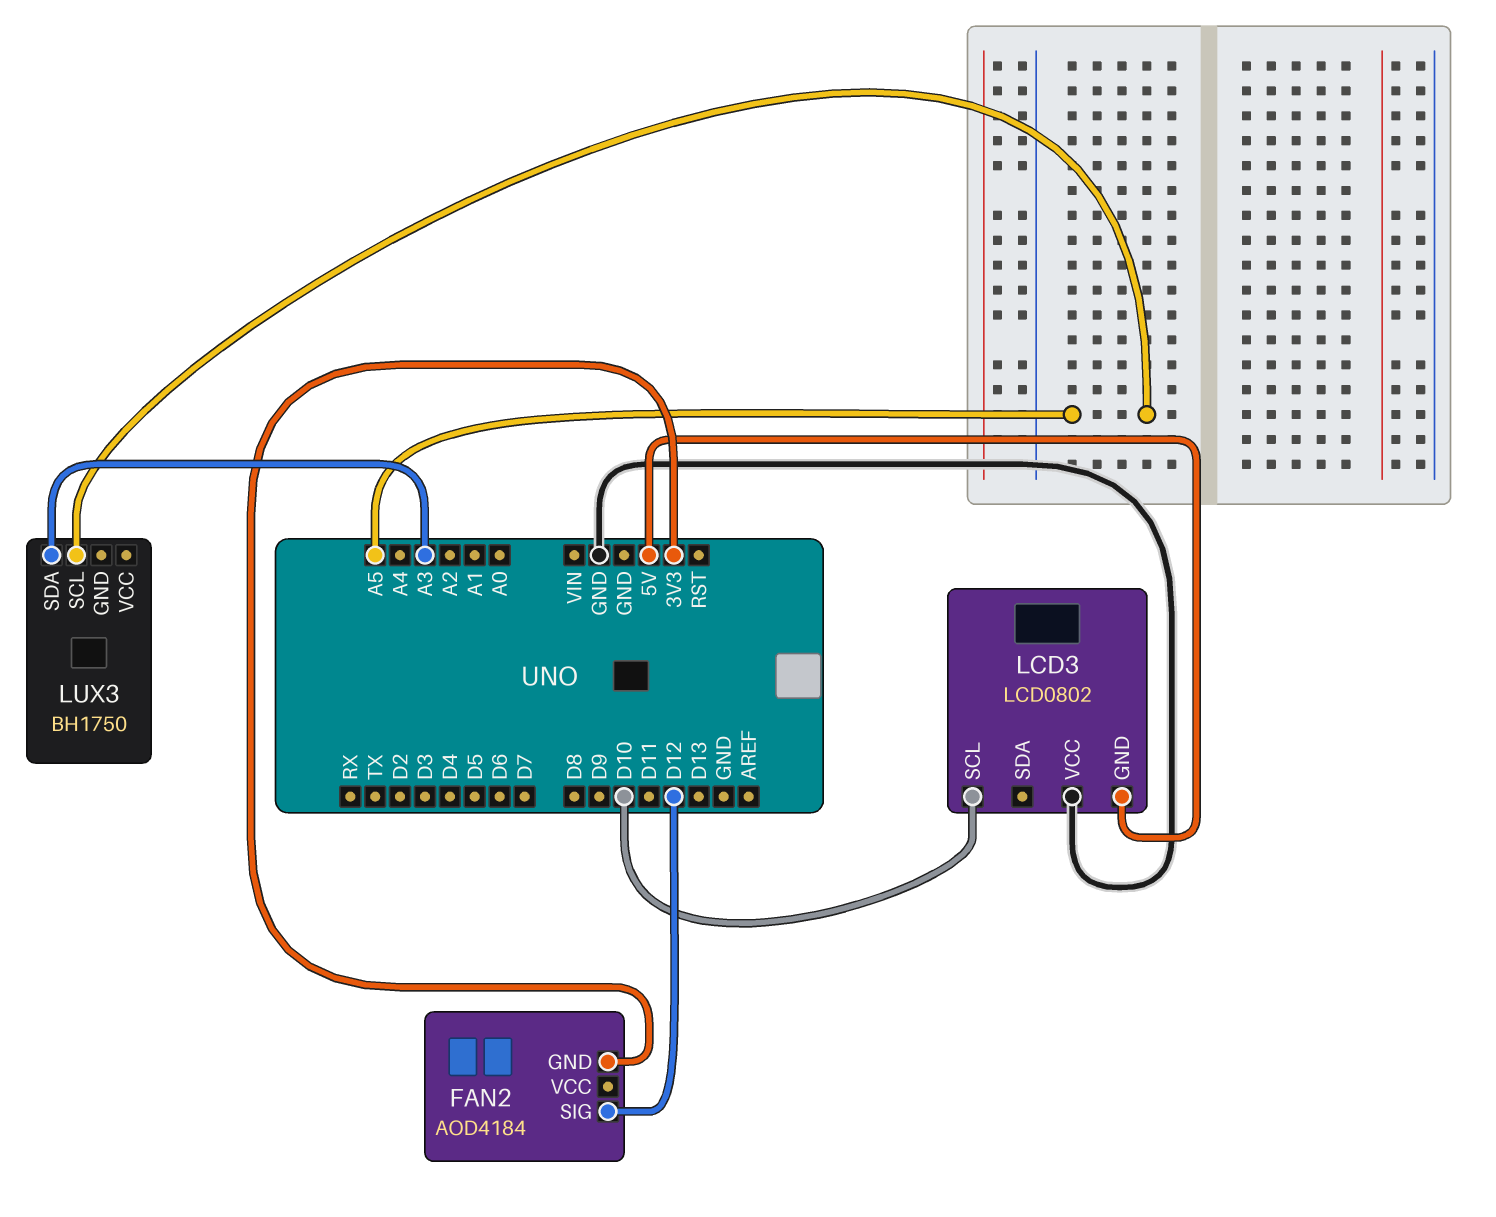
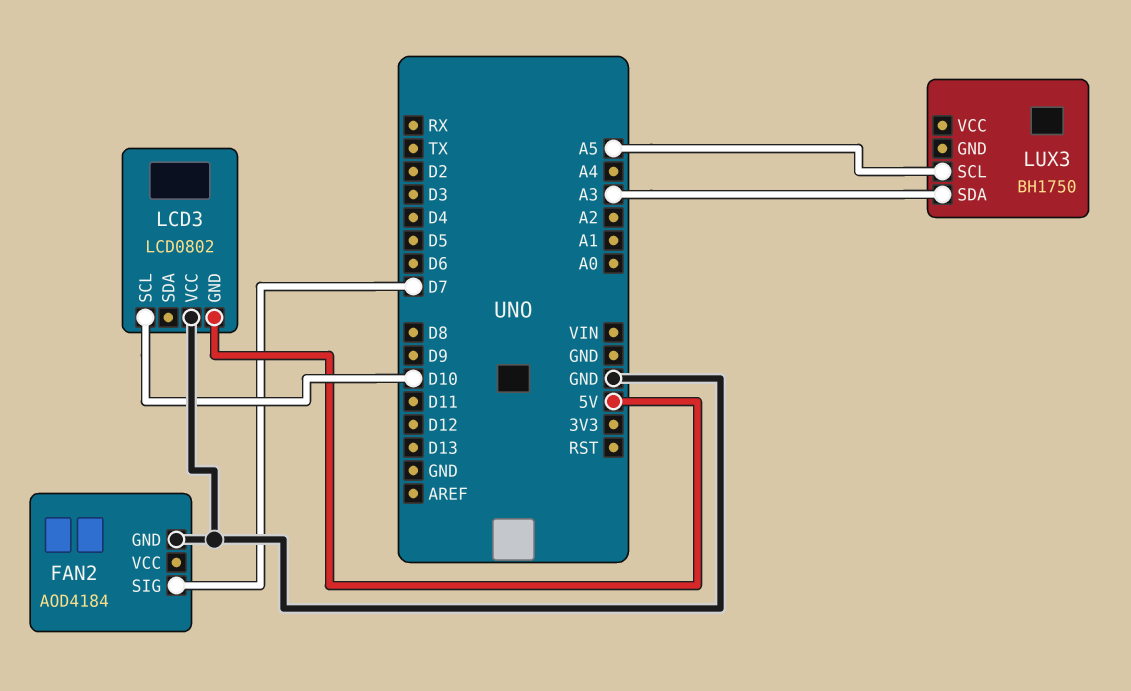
FAN2 pin GND: 3V3 -> GND
FAN2 pin SIG: D12 -> D7

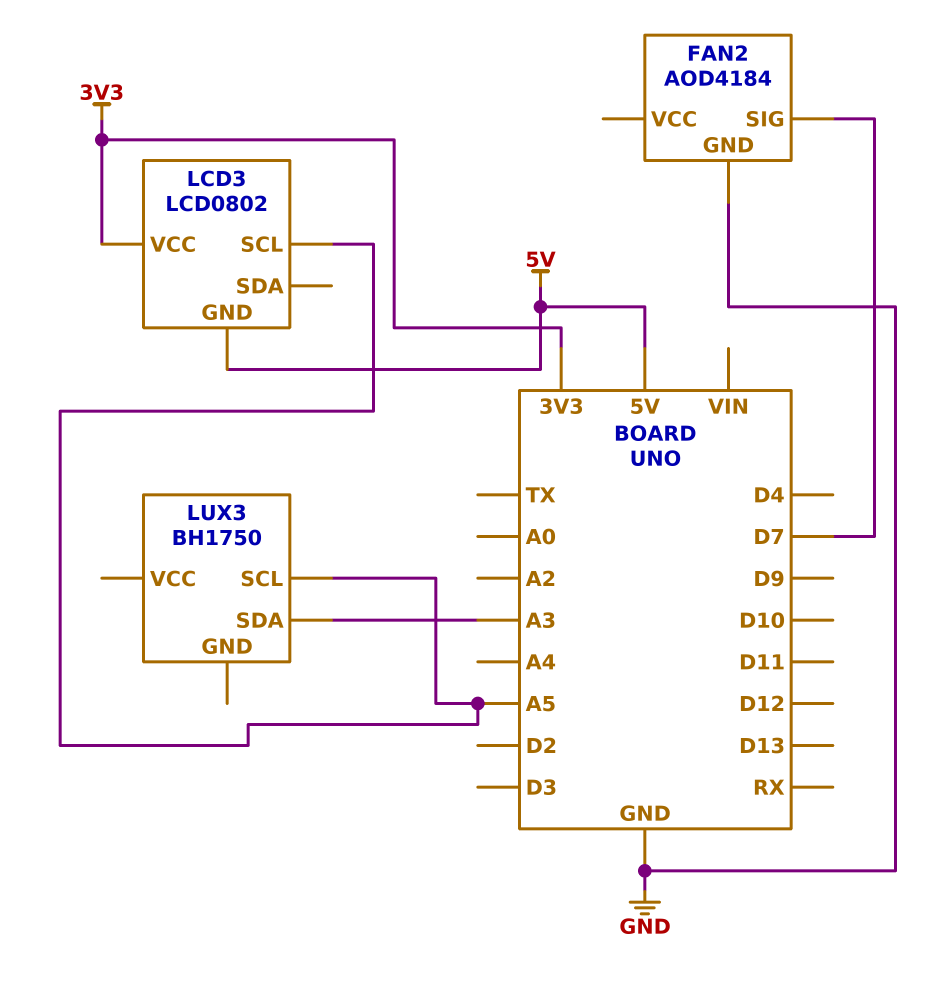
LCD3 pin SCL: D10 -> A5
LCD3 pin VCC: GND -> 3V3

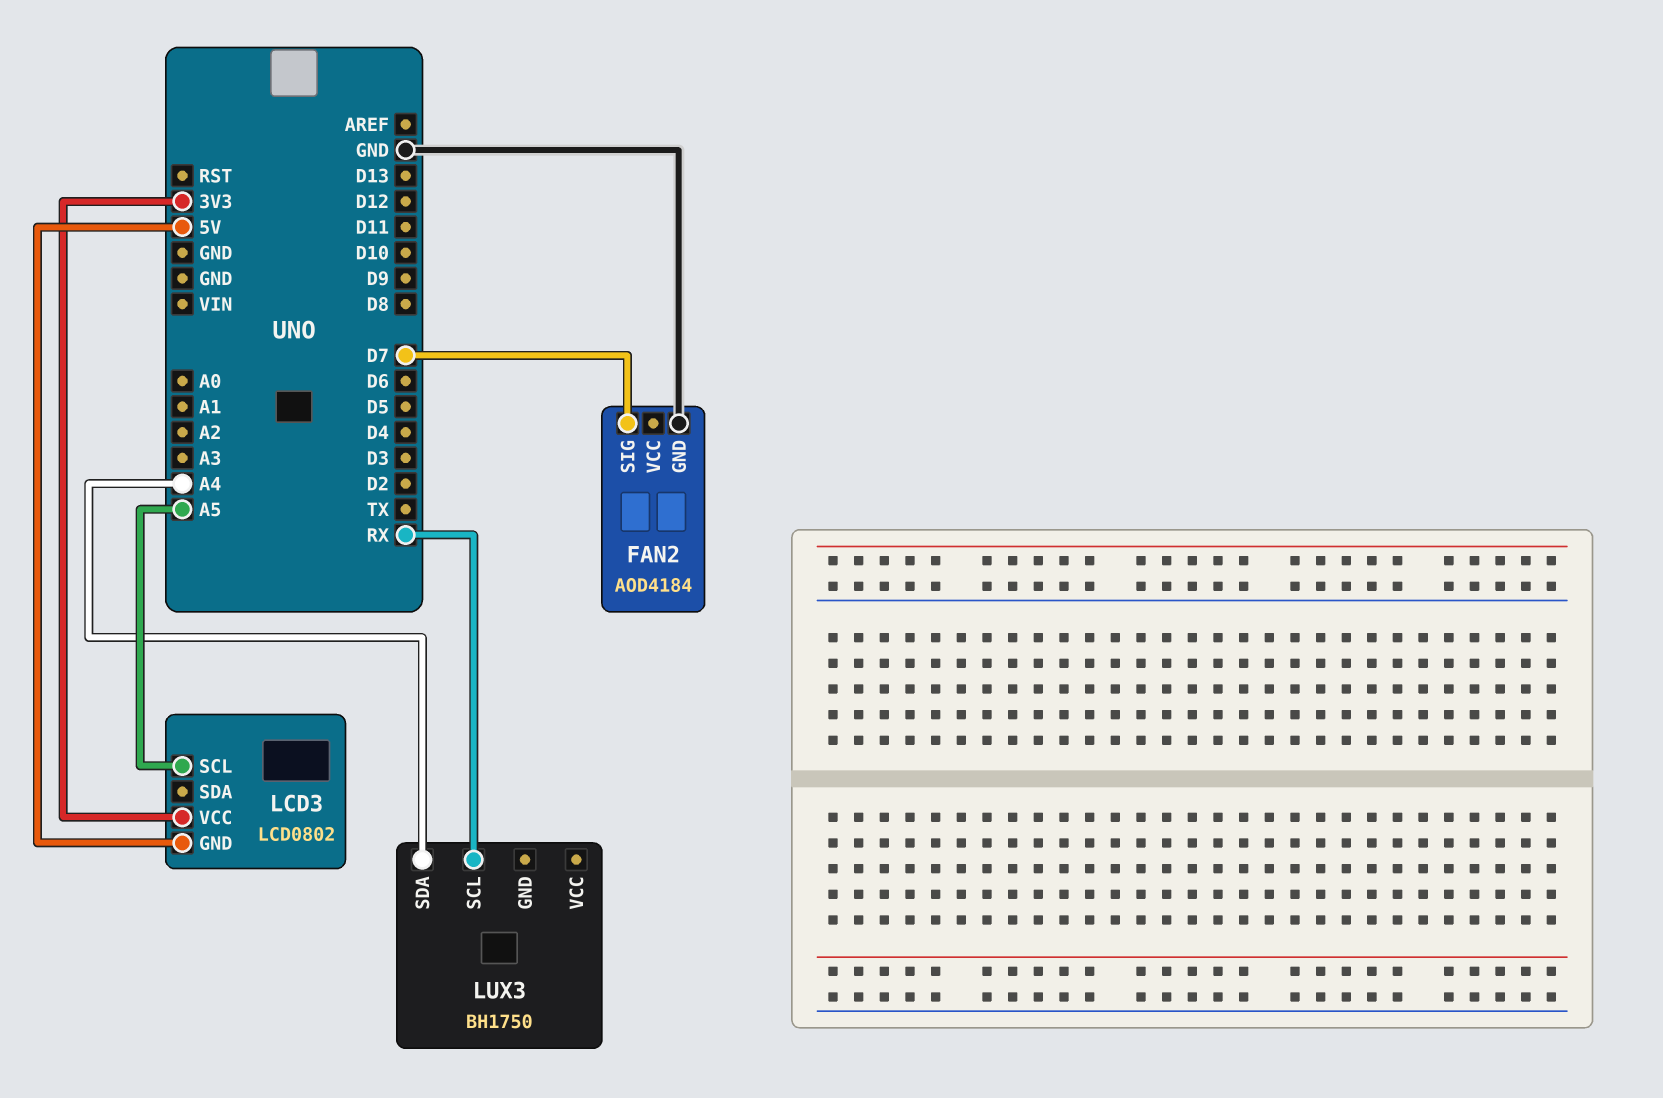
LUX3 pin SCL: A5 -> RX
LUX3 pin SDA: A3 -> A4

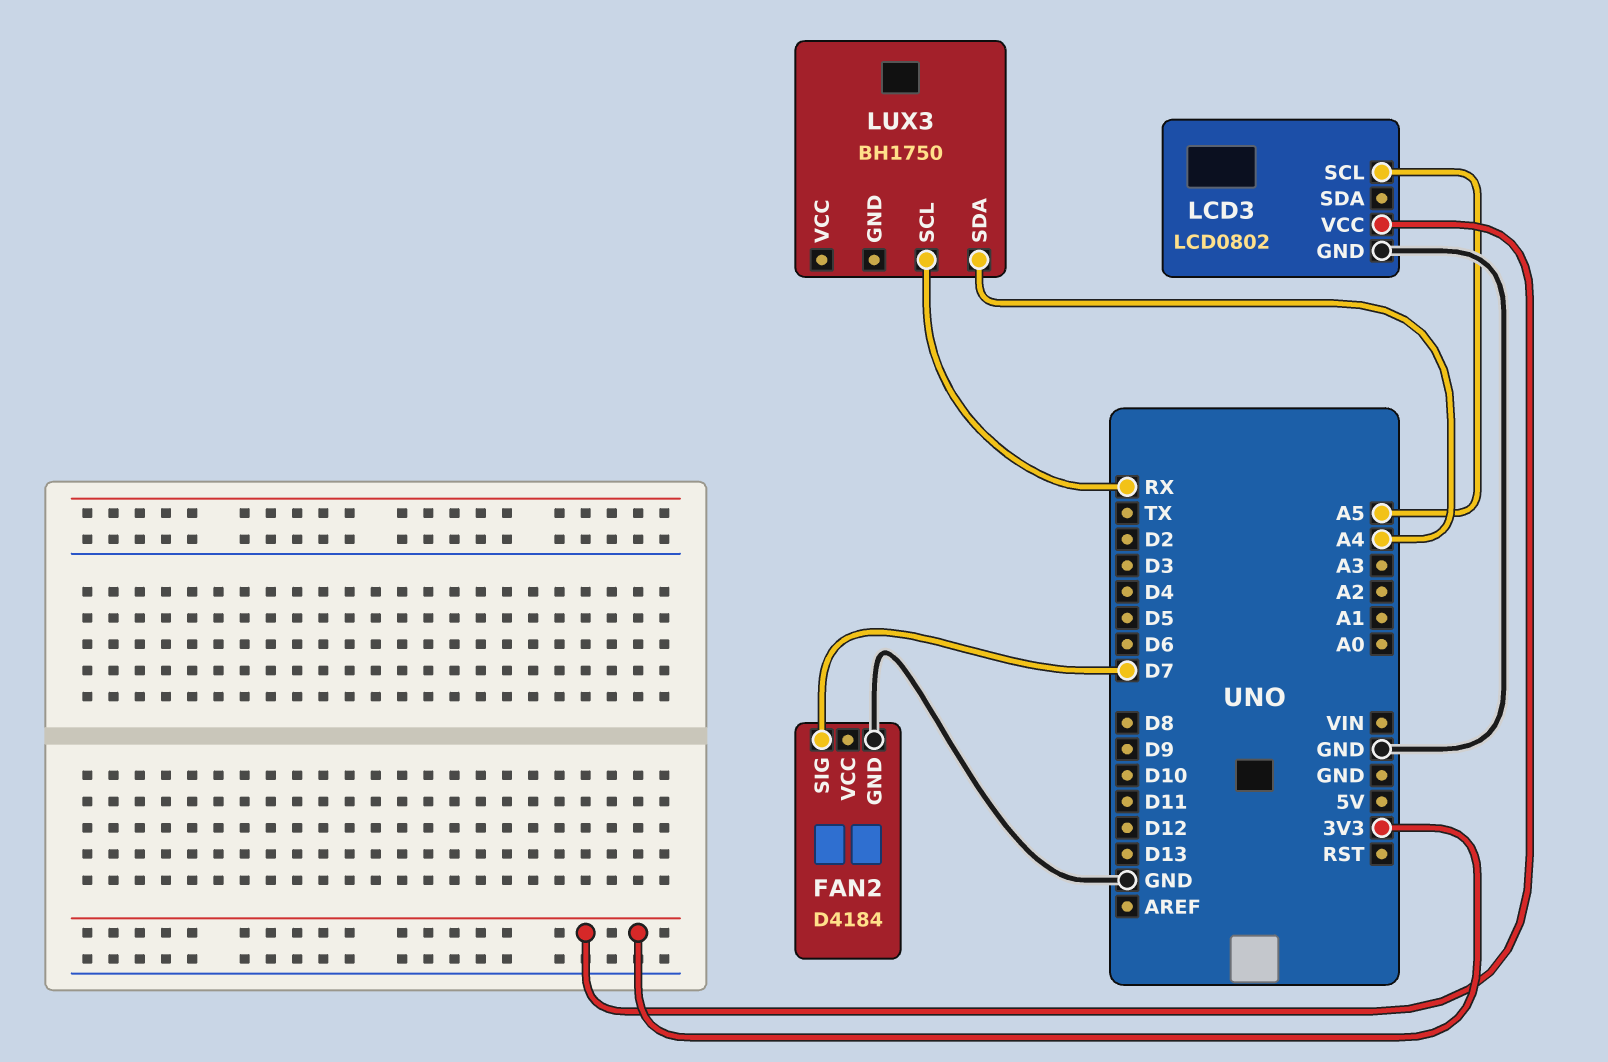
FAN2: AOD4184 -> D4184
LCD3 pin GND: 5V -> GND

